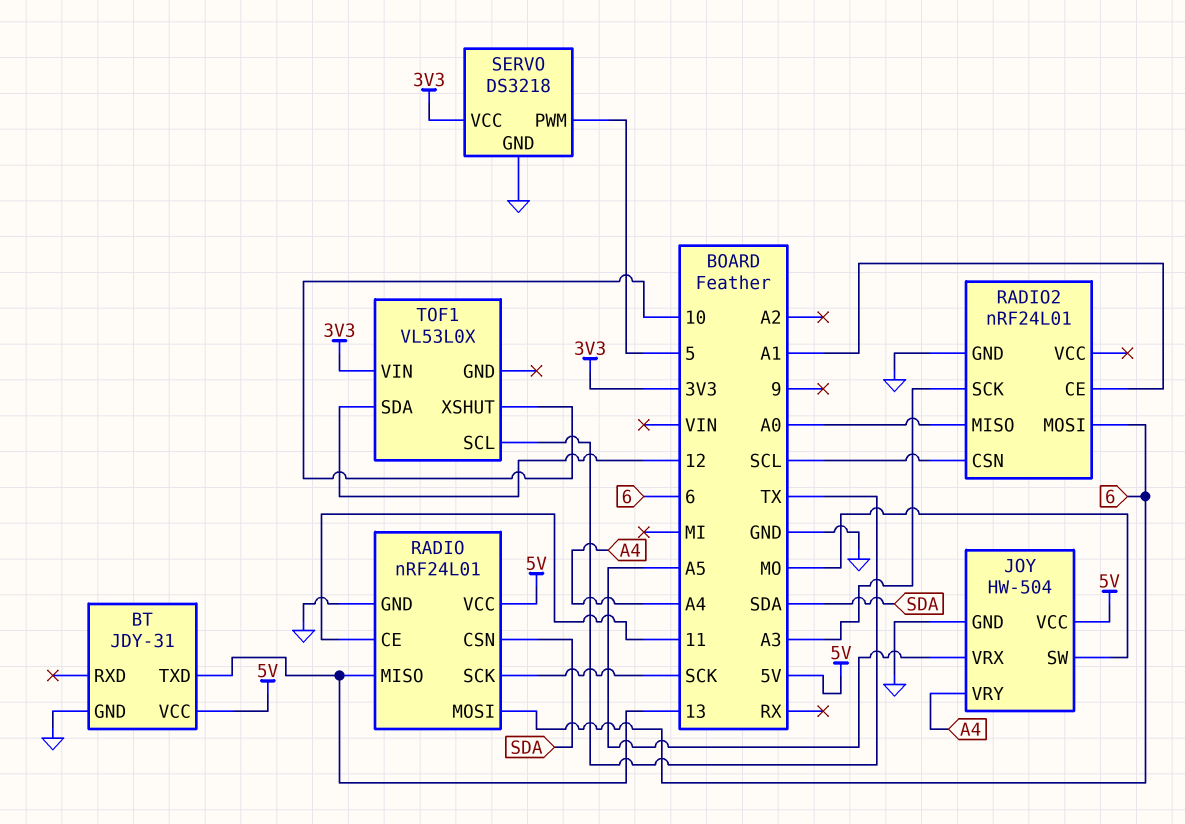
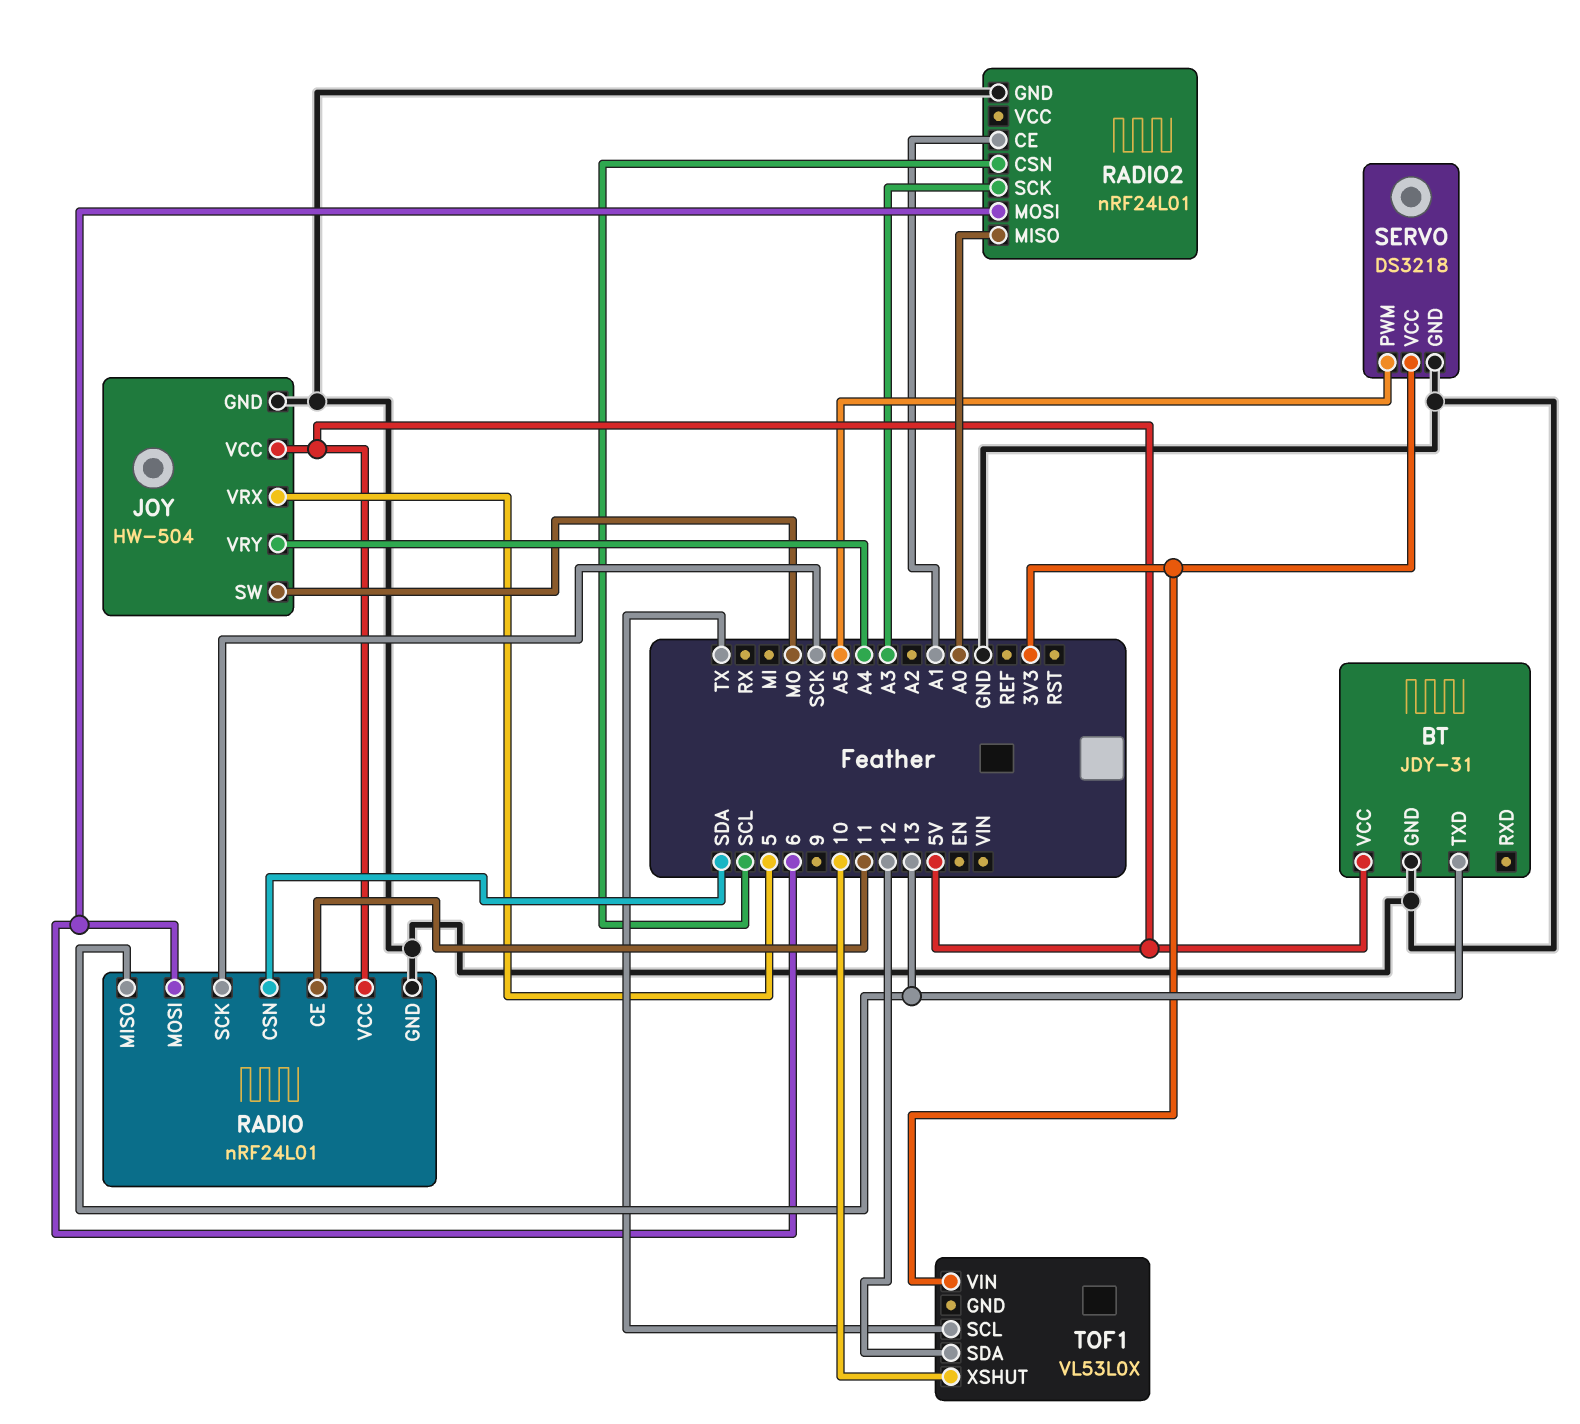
JOY pin VRX: A5 -> 5
SERVO pin PWM: 5 -> A5

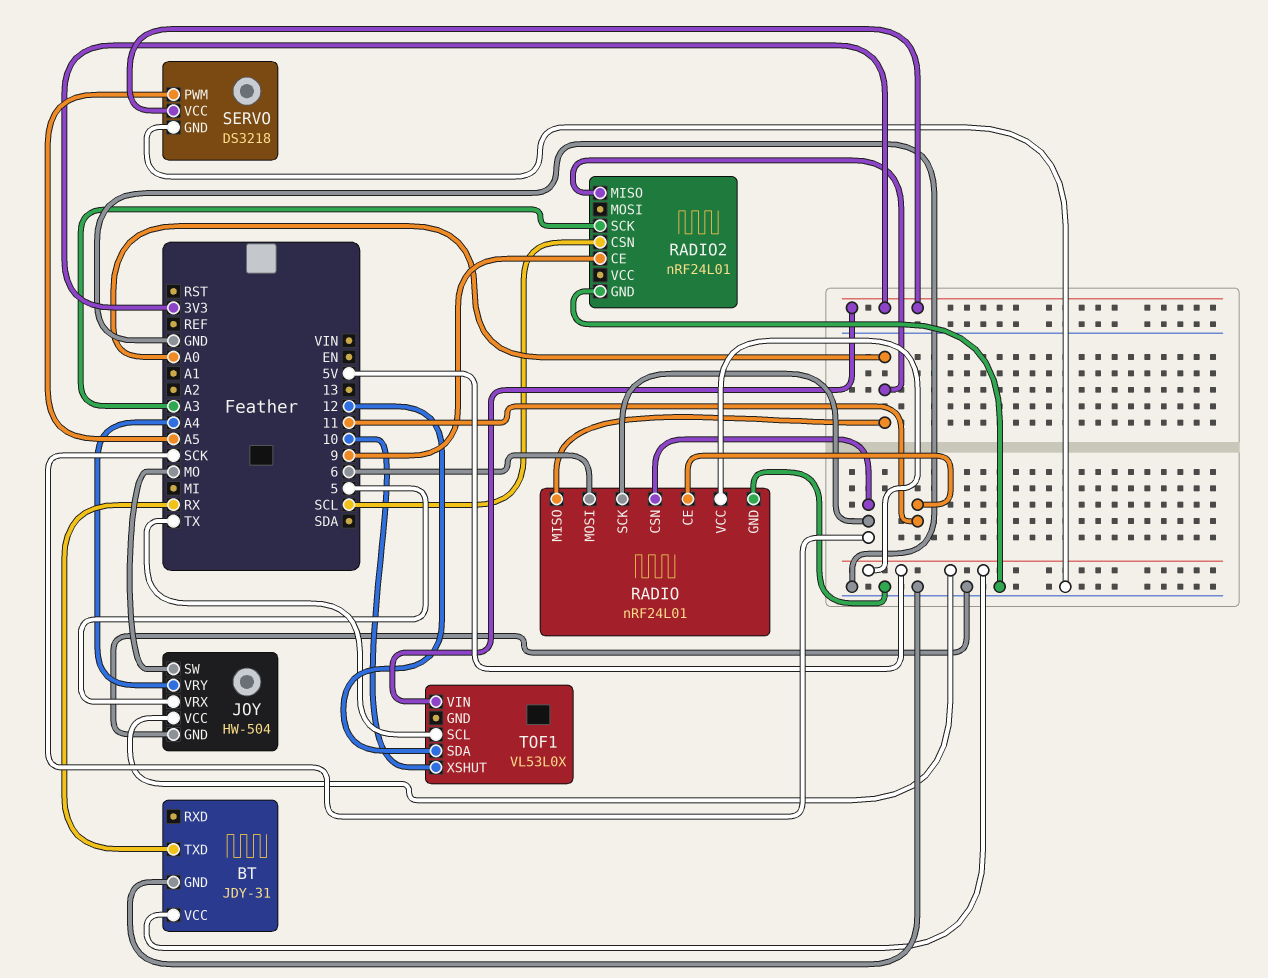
BT pin TXD: 13 -> RX
RADIO pin CSN: SDA -> SCK
RADIO pin MISO: 13 -> A0
RADIO2 pin CE: A1 -> 9
RADIO2 pin MOSI: 6 -> none

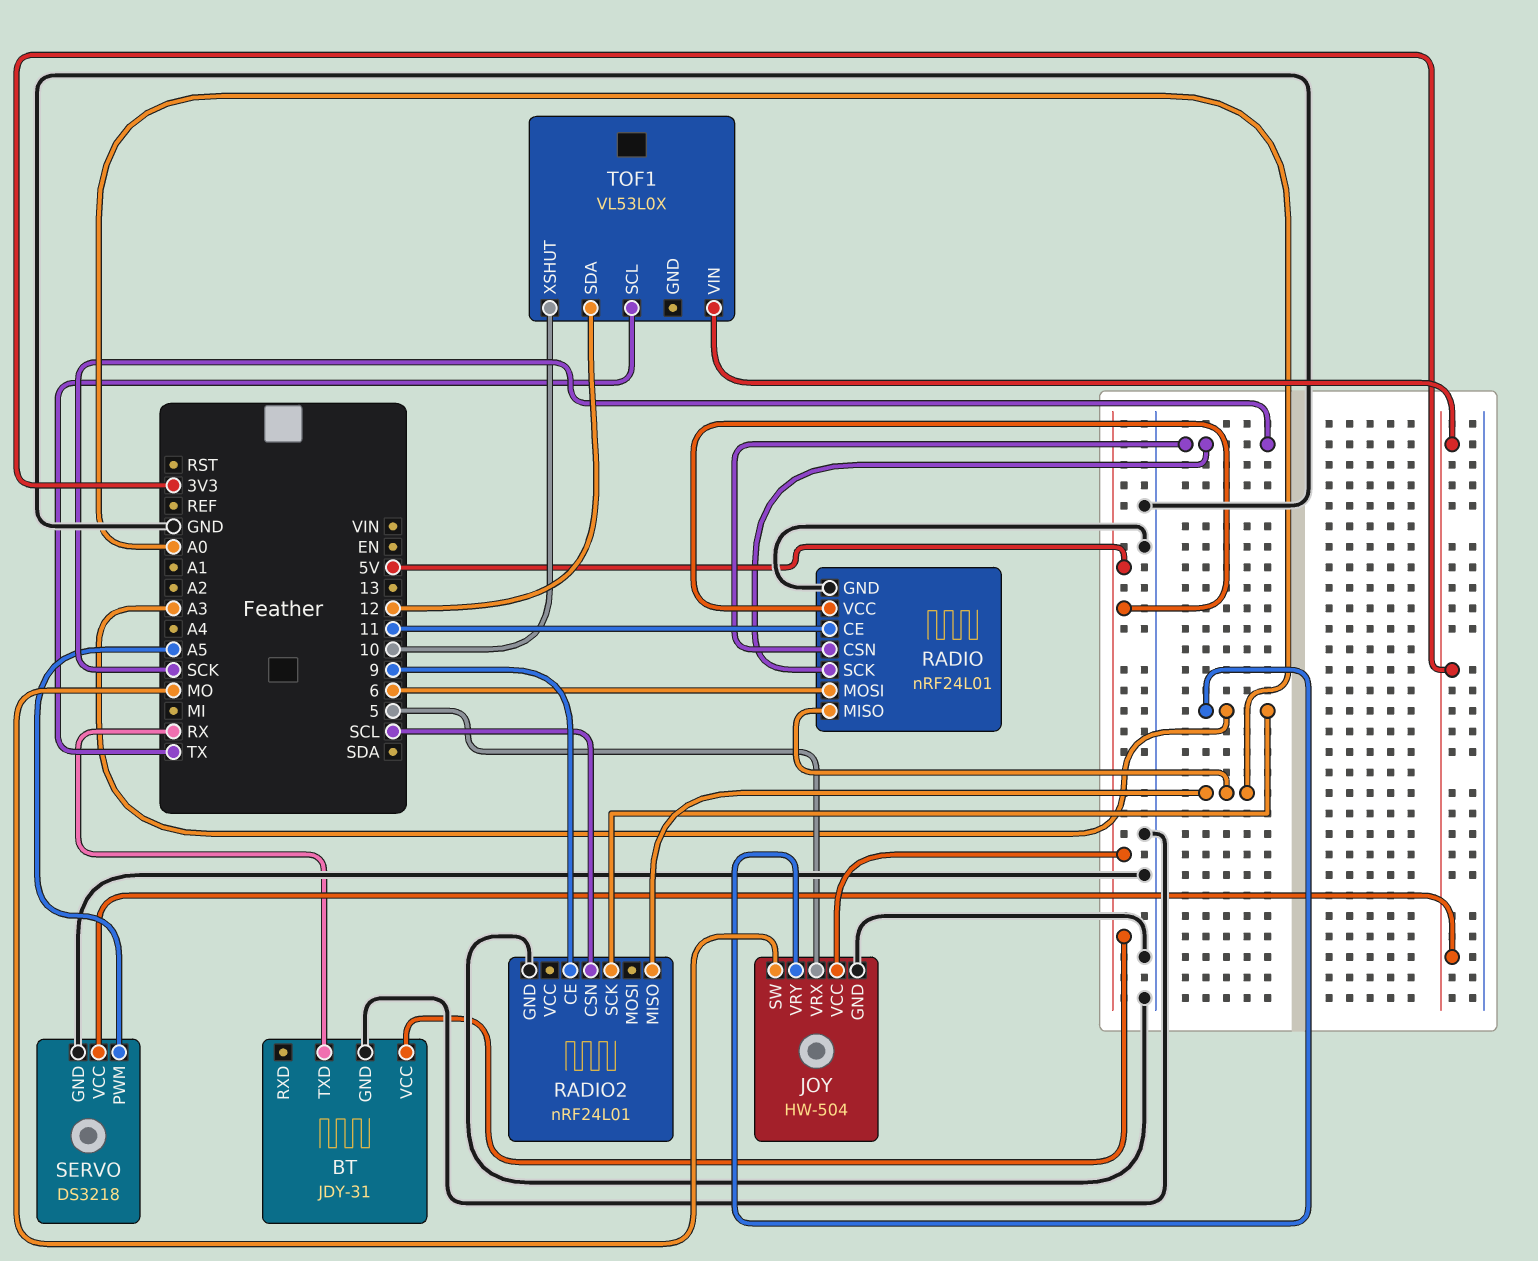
JOY pin VRY: A4 -> A3

